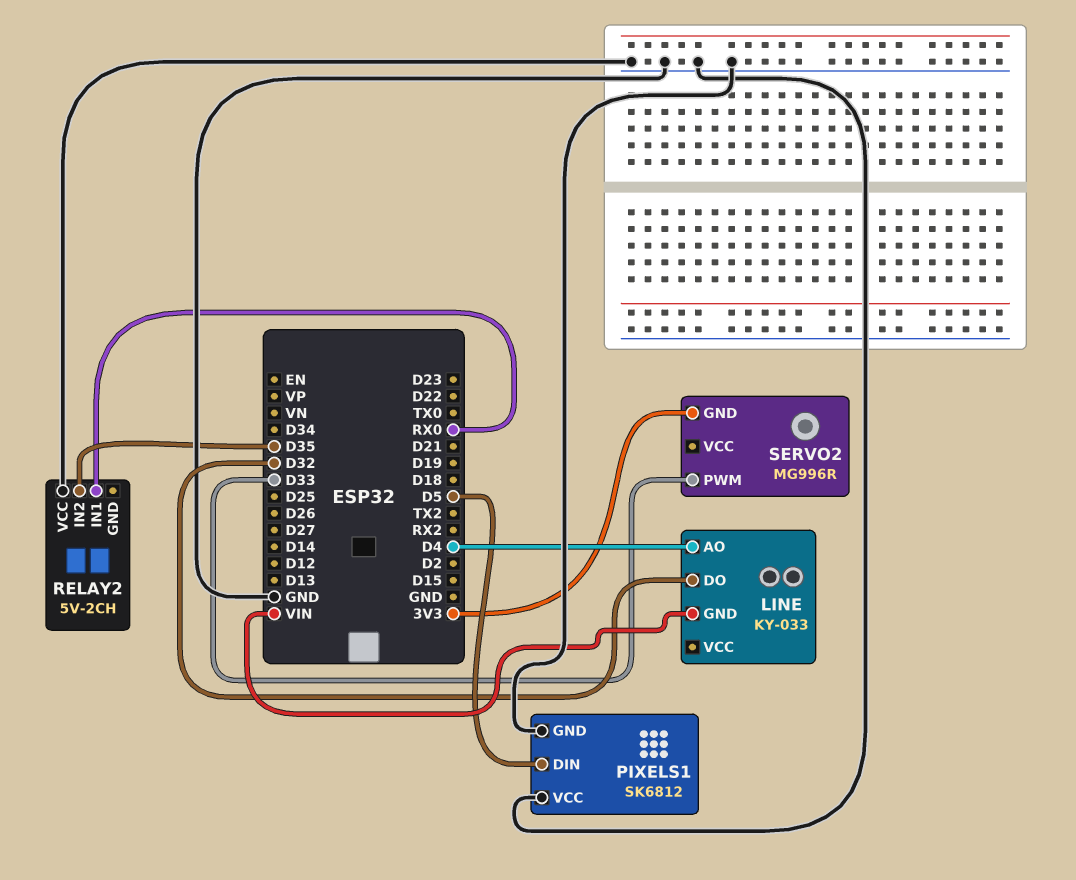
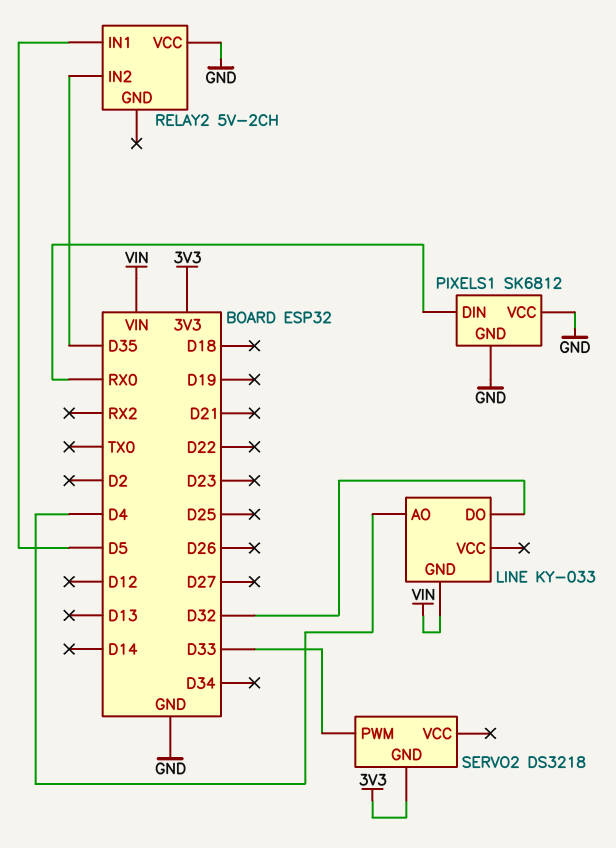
PIXELS1 pin DIN: D5 -> RX0
RELAY2 pin IN1: RX0 -> D5
SERVO2: MG996R -> DS3218

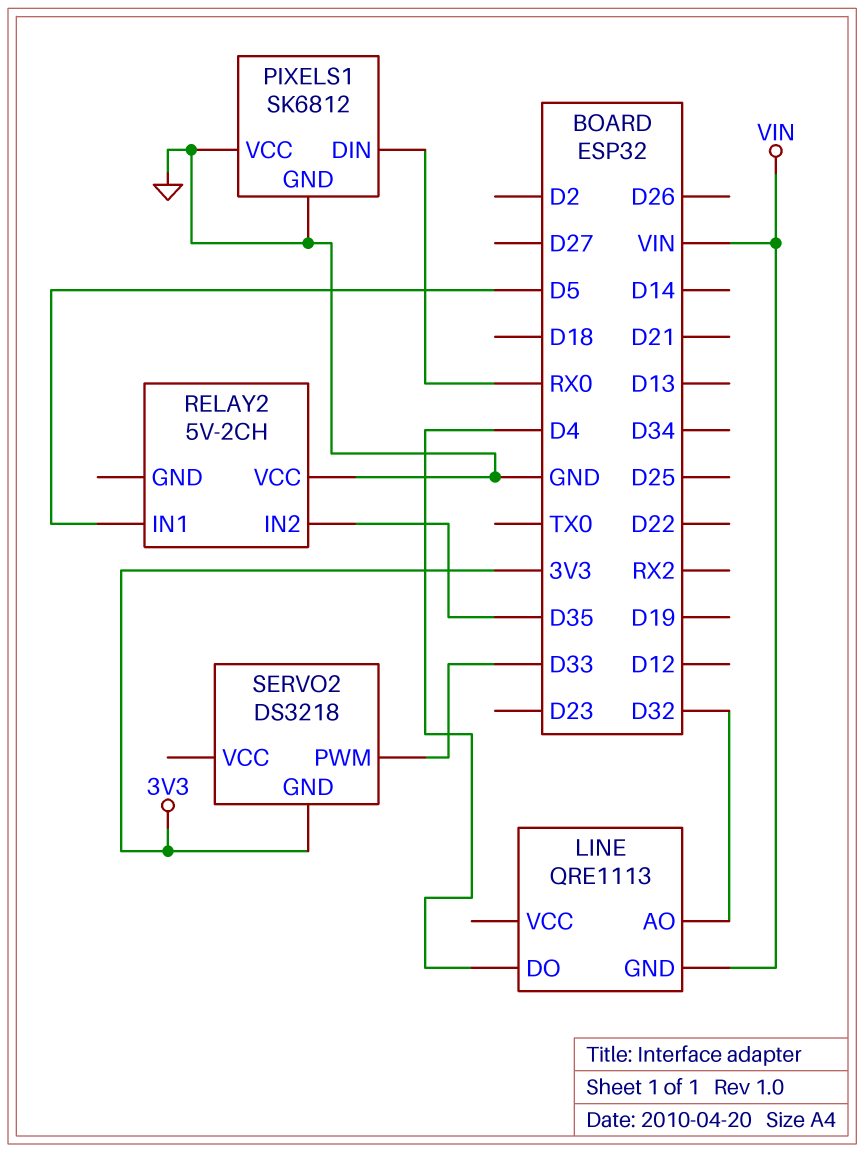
LINE: KY-033 -> QRE1113
LINE pin AO: D4 -> D32
LINE pin DO: D32 -> D4

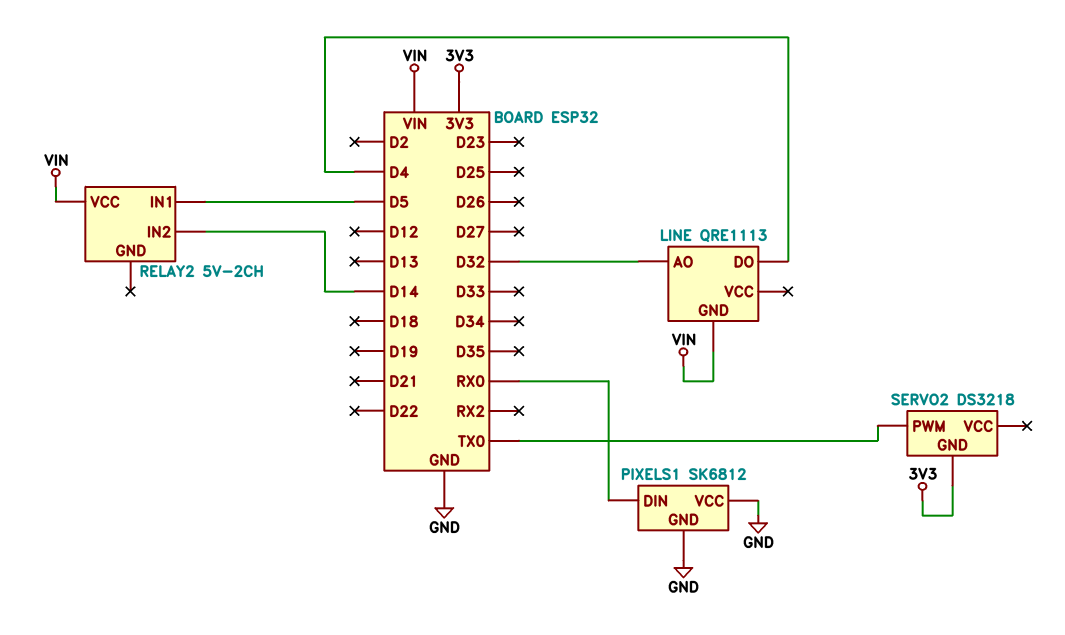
RELAY2 pin IN2: D35 -> D14
RELAY2 pin VCC: GND -> VIN
SERVO2 pin PWM: D33 -> TX0

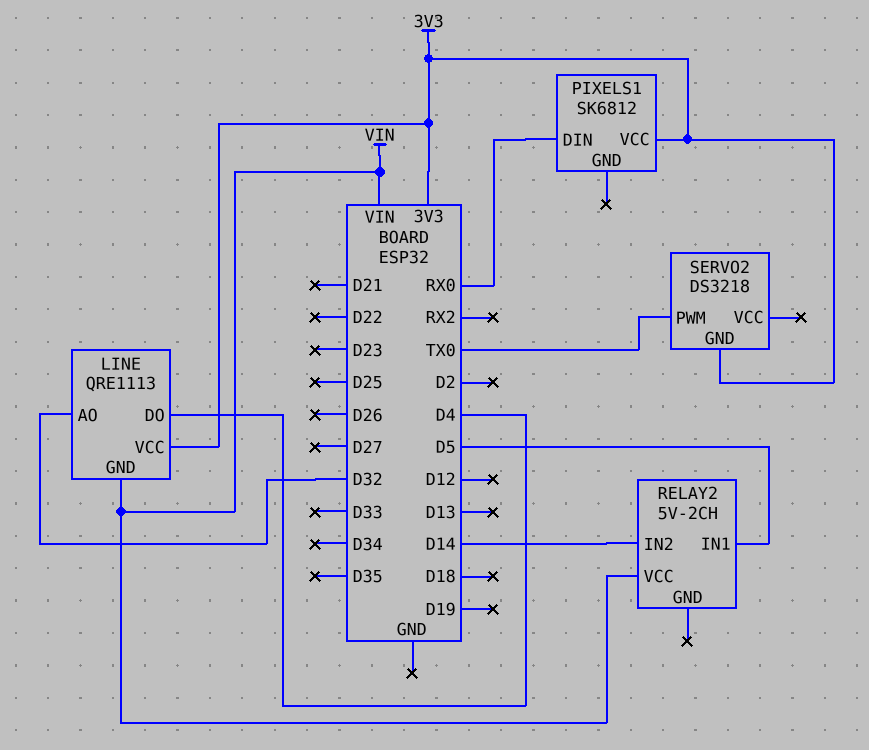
LINE pin VCC: none -> 3V3
PIXELS1 pin GND: GND -> none
PIXELS1 pin VCC: GND -> 3V3

